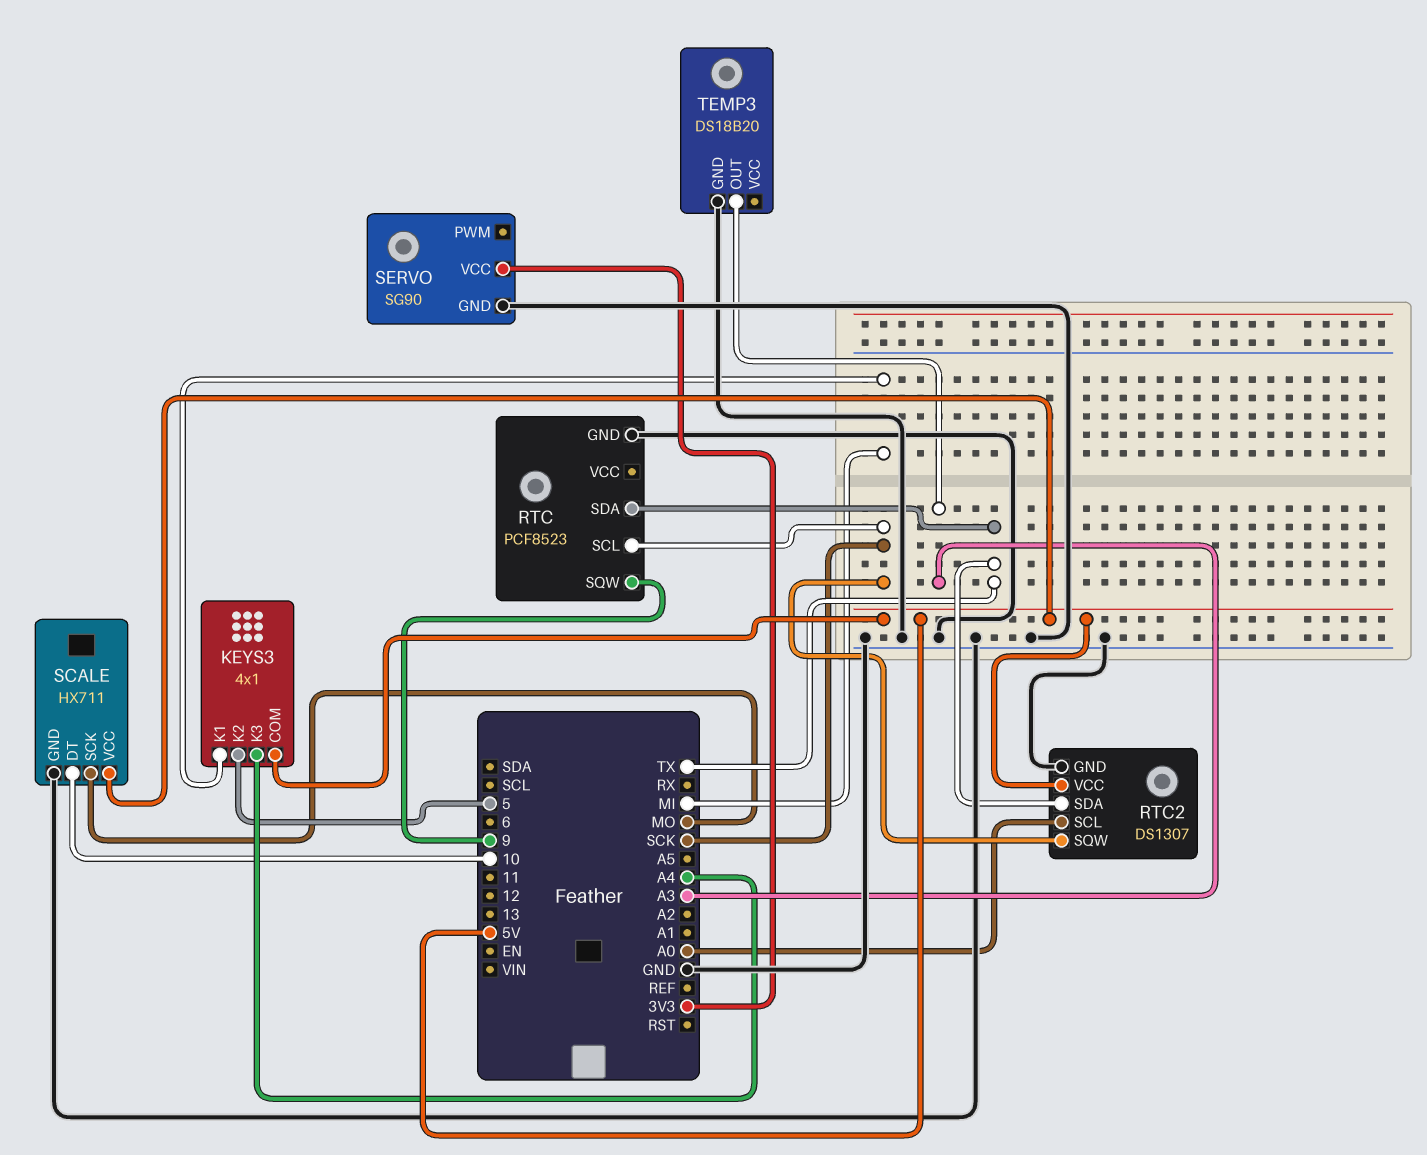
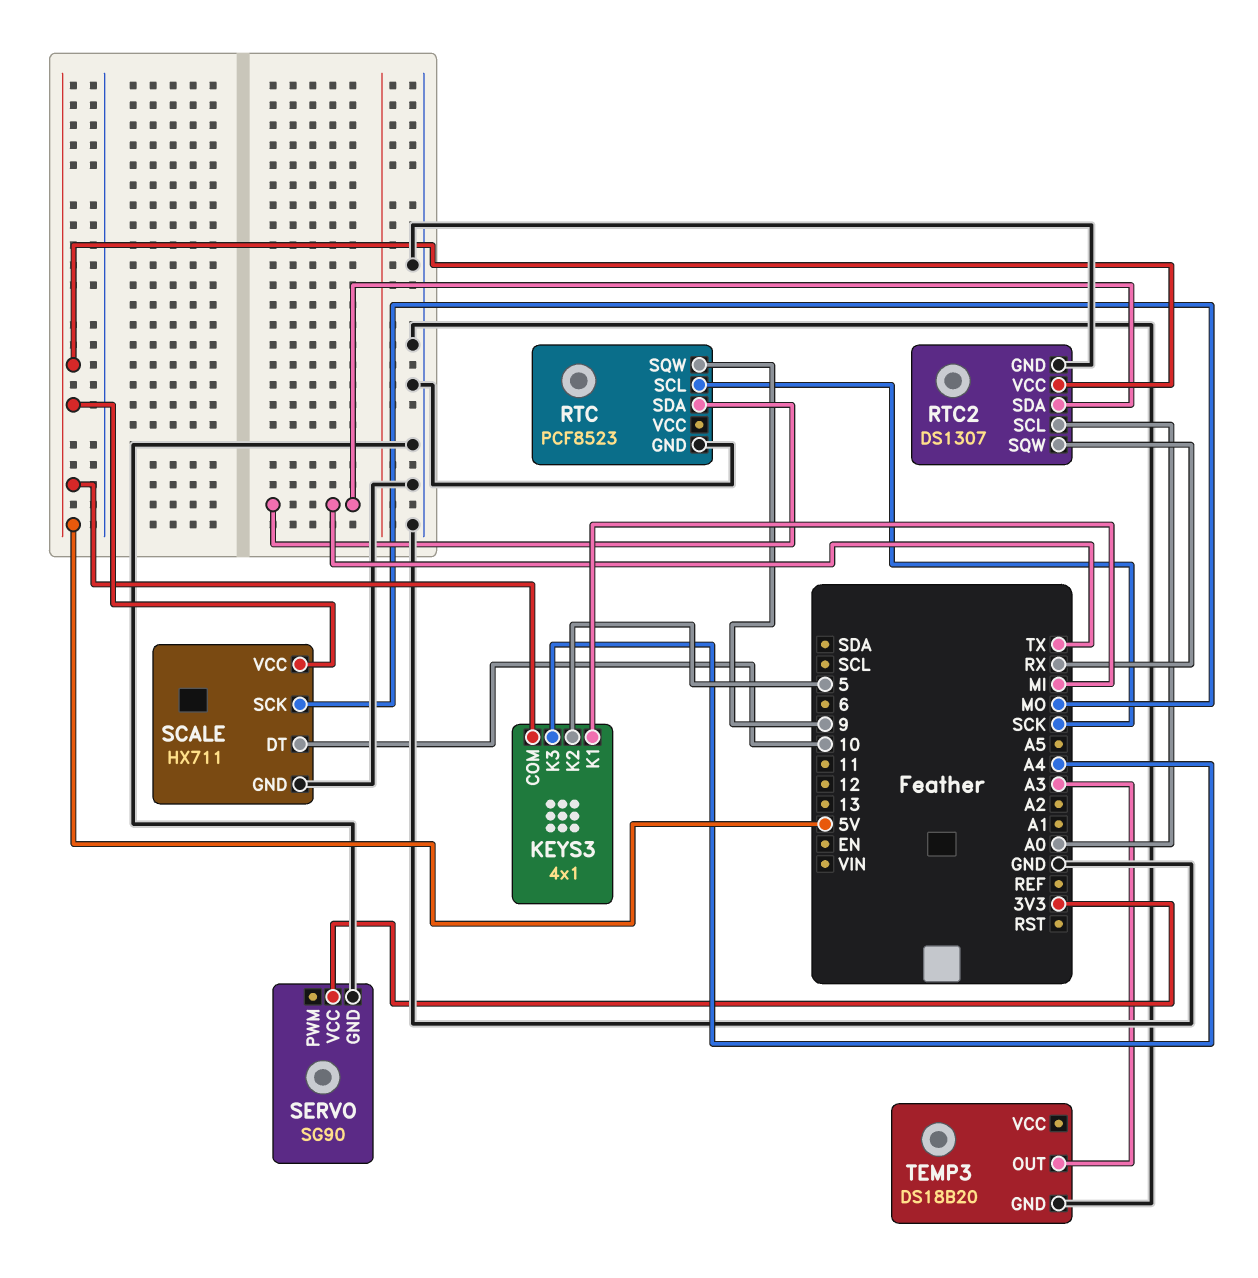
RTC2 pin SQW: SCK -> RX

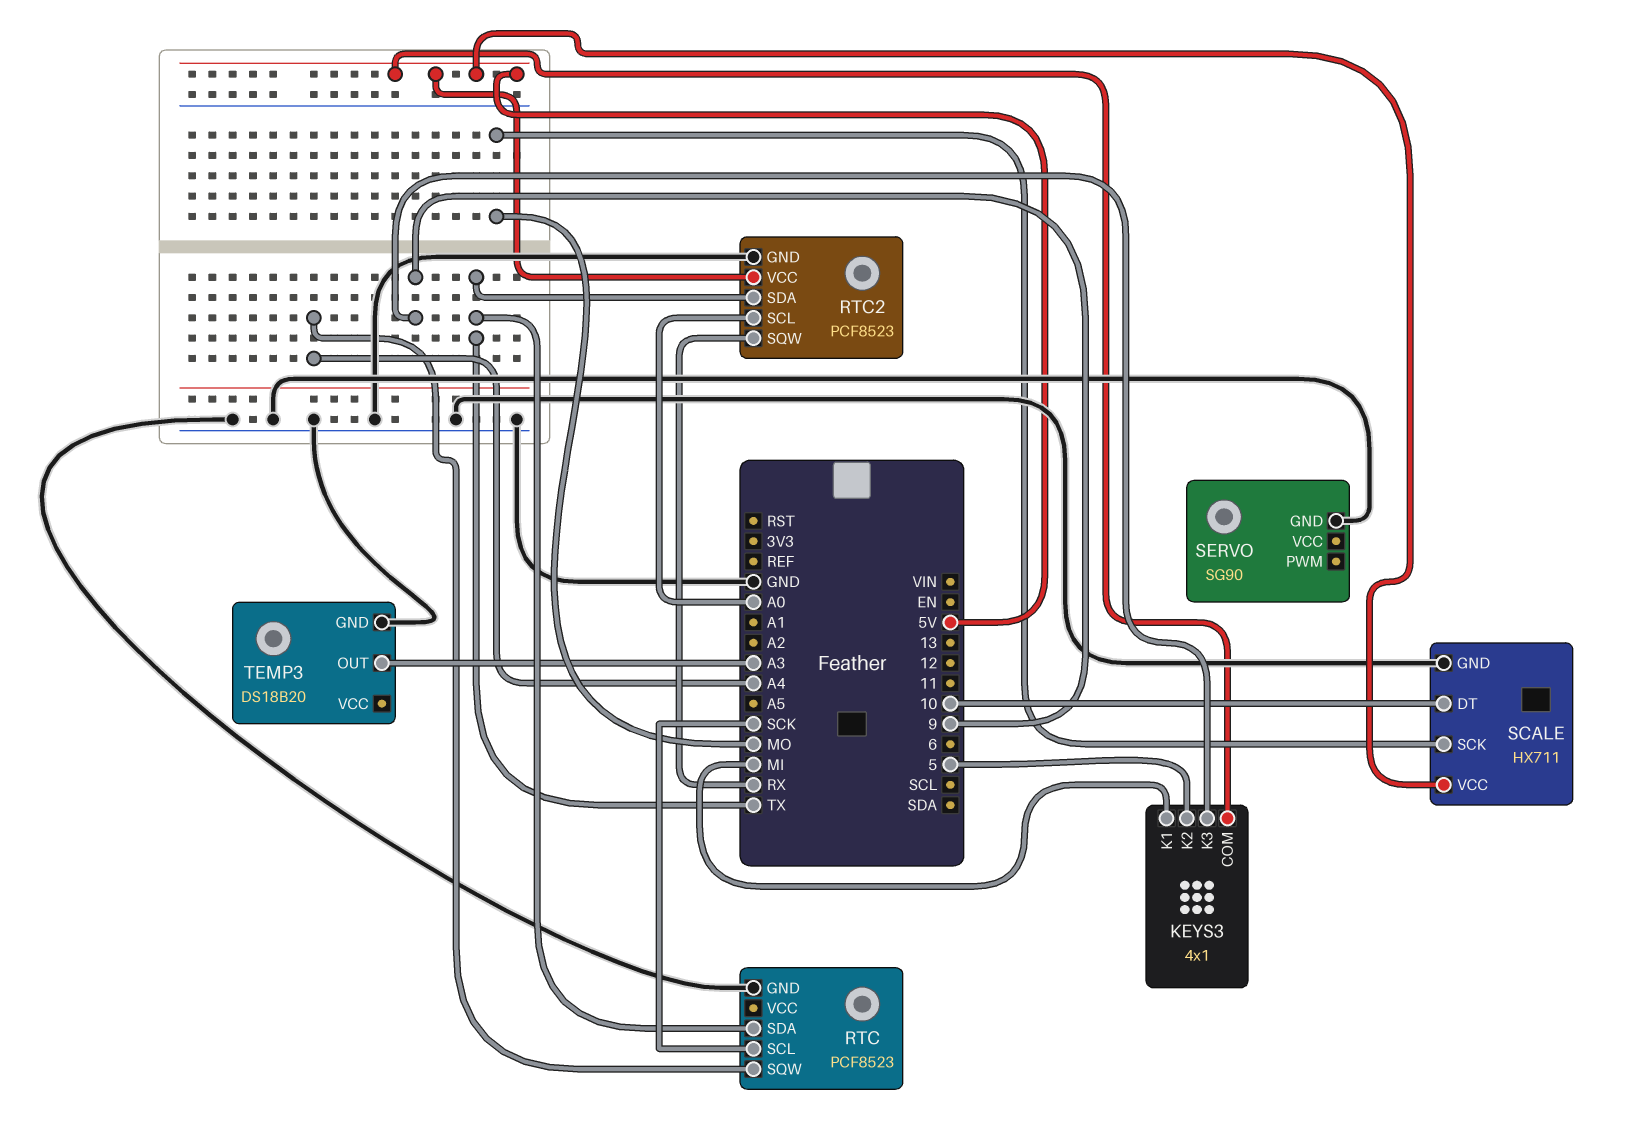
KEYS3 pin K3: A4 -> 9
RTC pin SQW: 9 -> A4
RTC2: DS1307 -> PCF8523
SERVO pin VCC: 3V3 -> none

